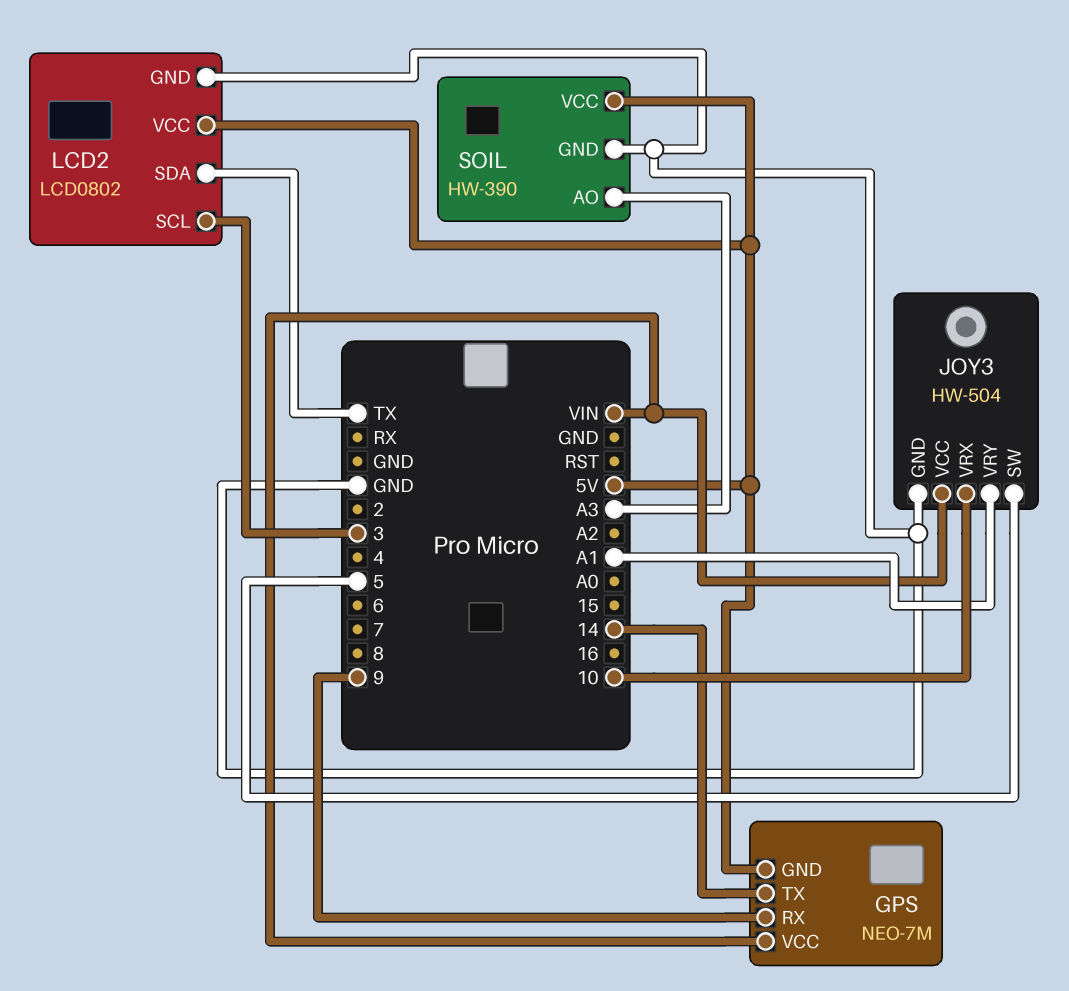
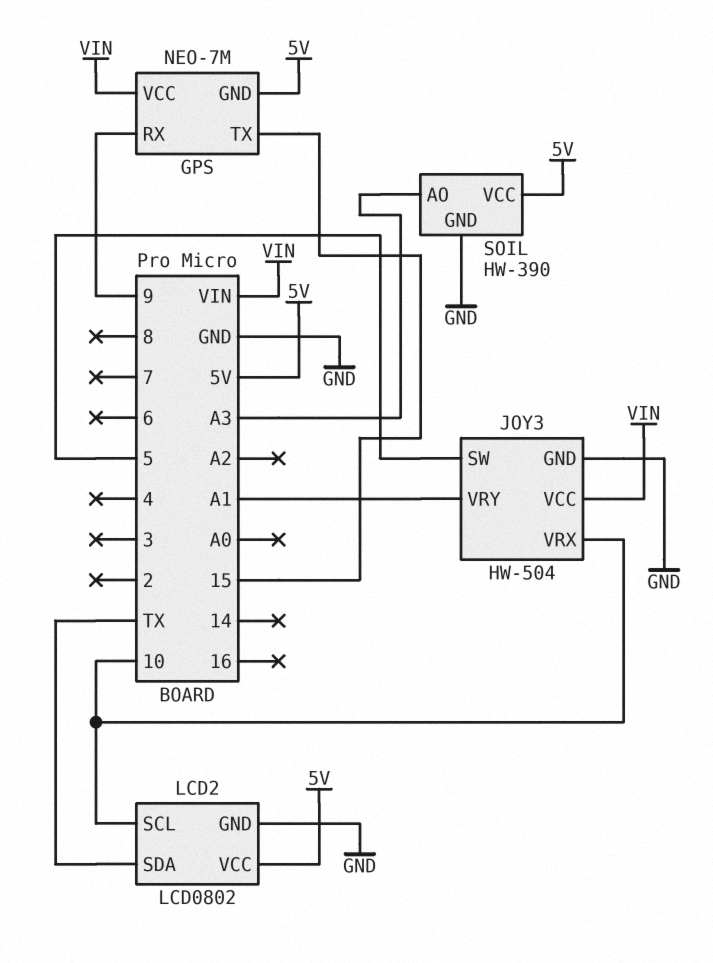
GPS pin TX: 14 -> 15
LCD2 pin SCL: 3 -> 10

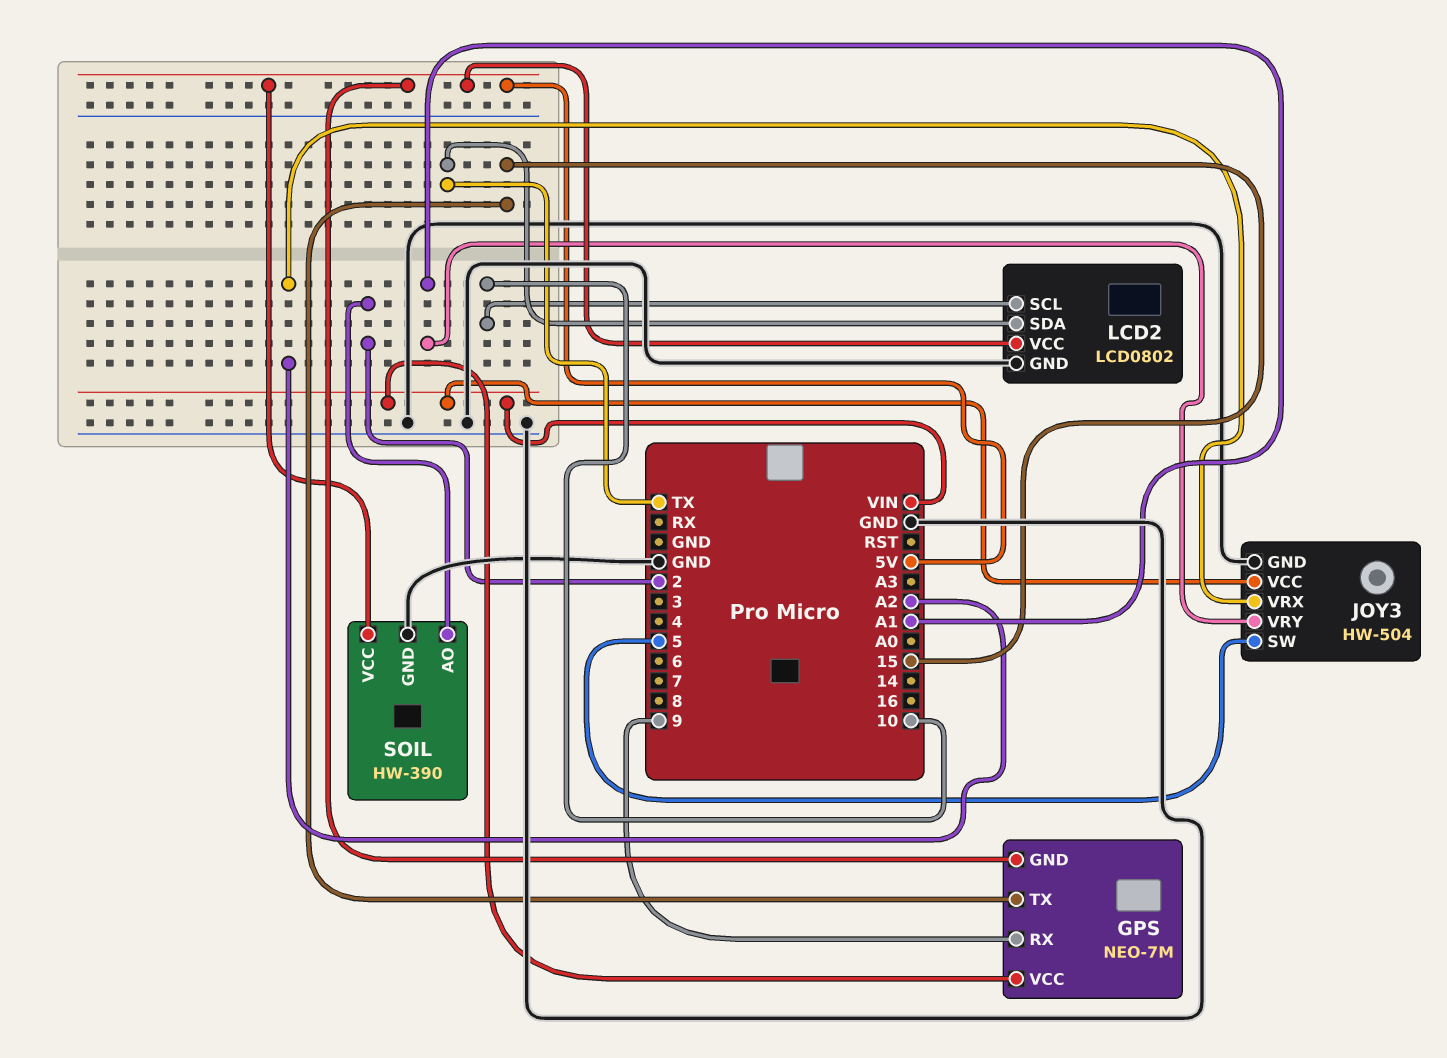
JOY3 pin VRX: 10 -> A2
SOIL pin AO: A3 -> 2

